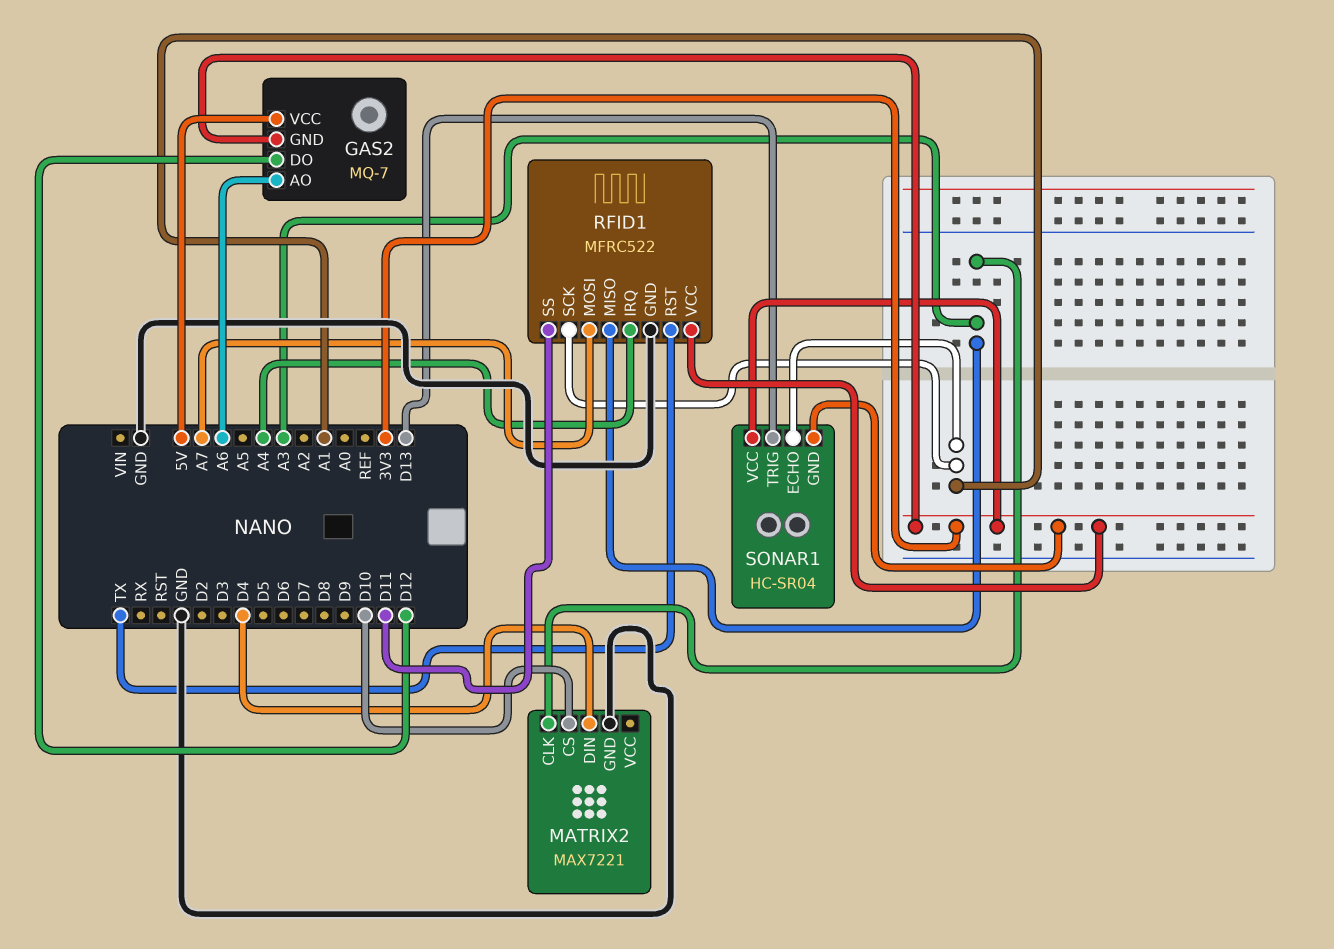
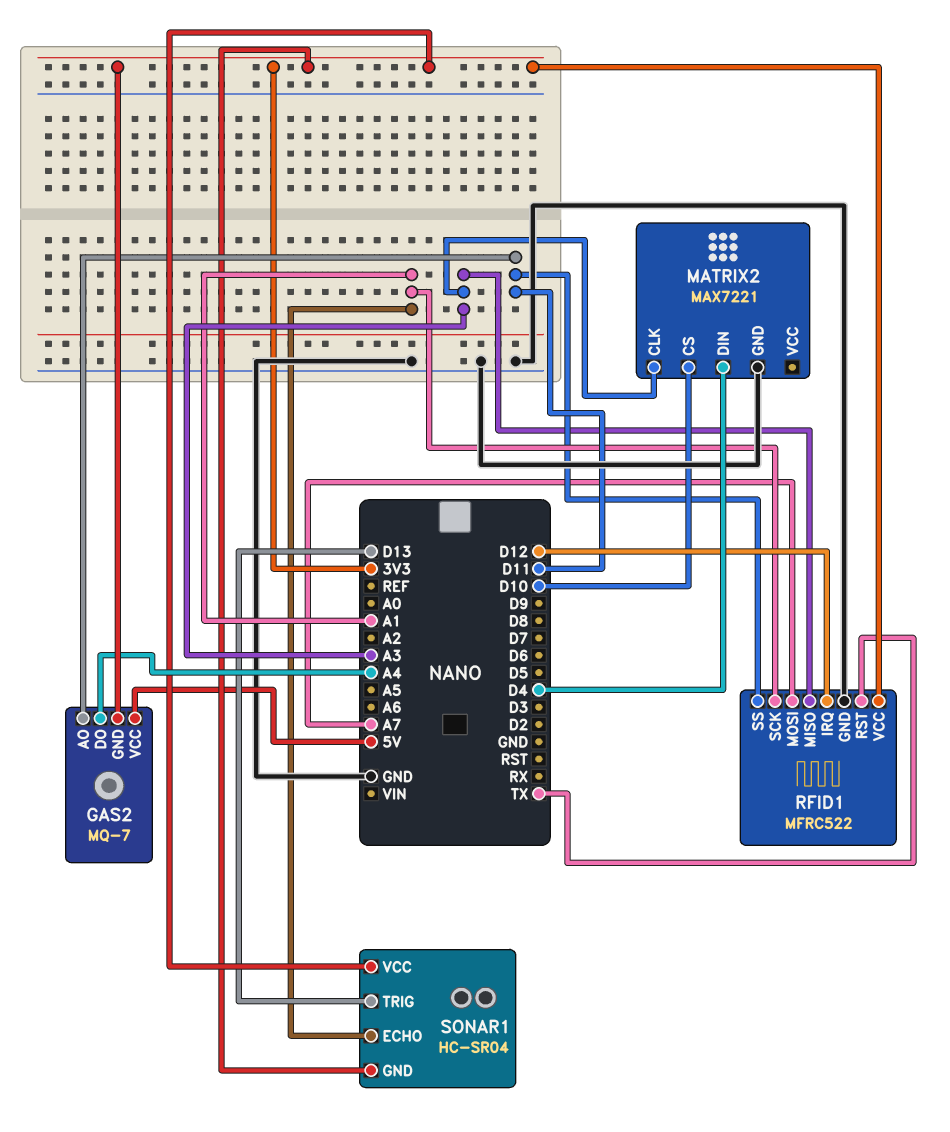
GAS2 pin AO: A6 -> D11
GAS2 pin DO: D12 -> A4
RFID1 pin IRQ: A4 -> D12

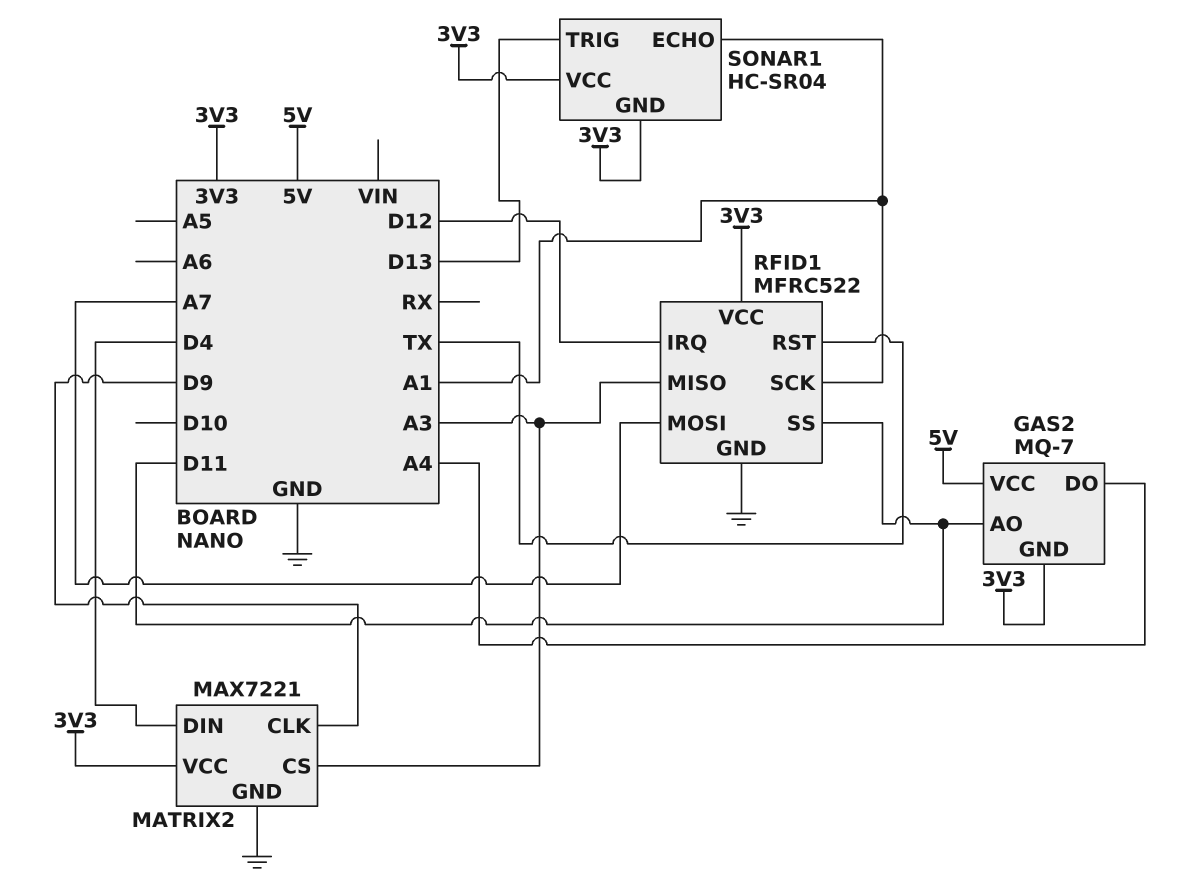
MATRIX2 pin CLK: A3 -> D9
MATRIX2 pin CS: D10 -> A3
MATRIX2 pin VCC: none -> 3V3

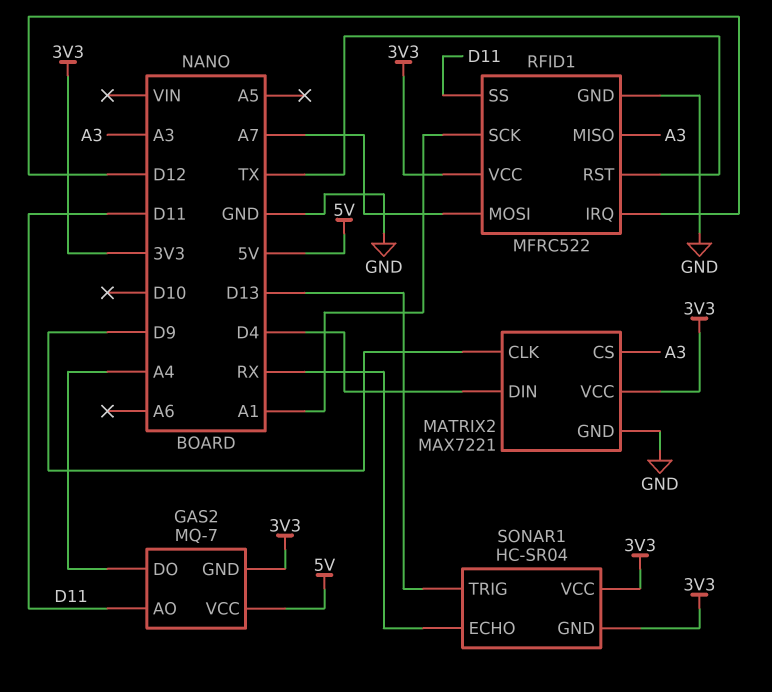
SONAR1 pin ECHO: A1 -> RX

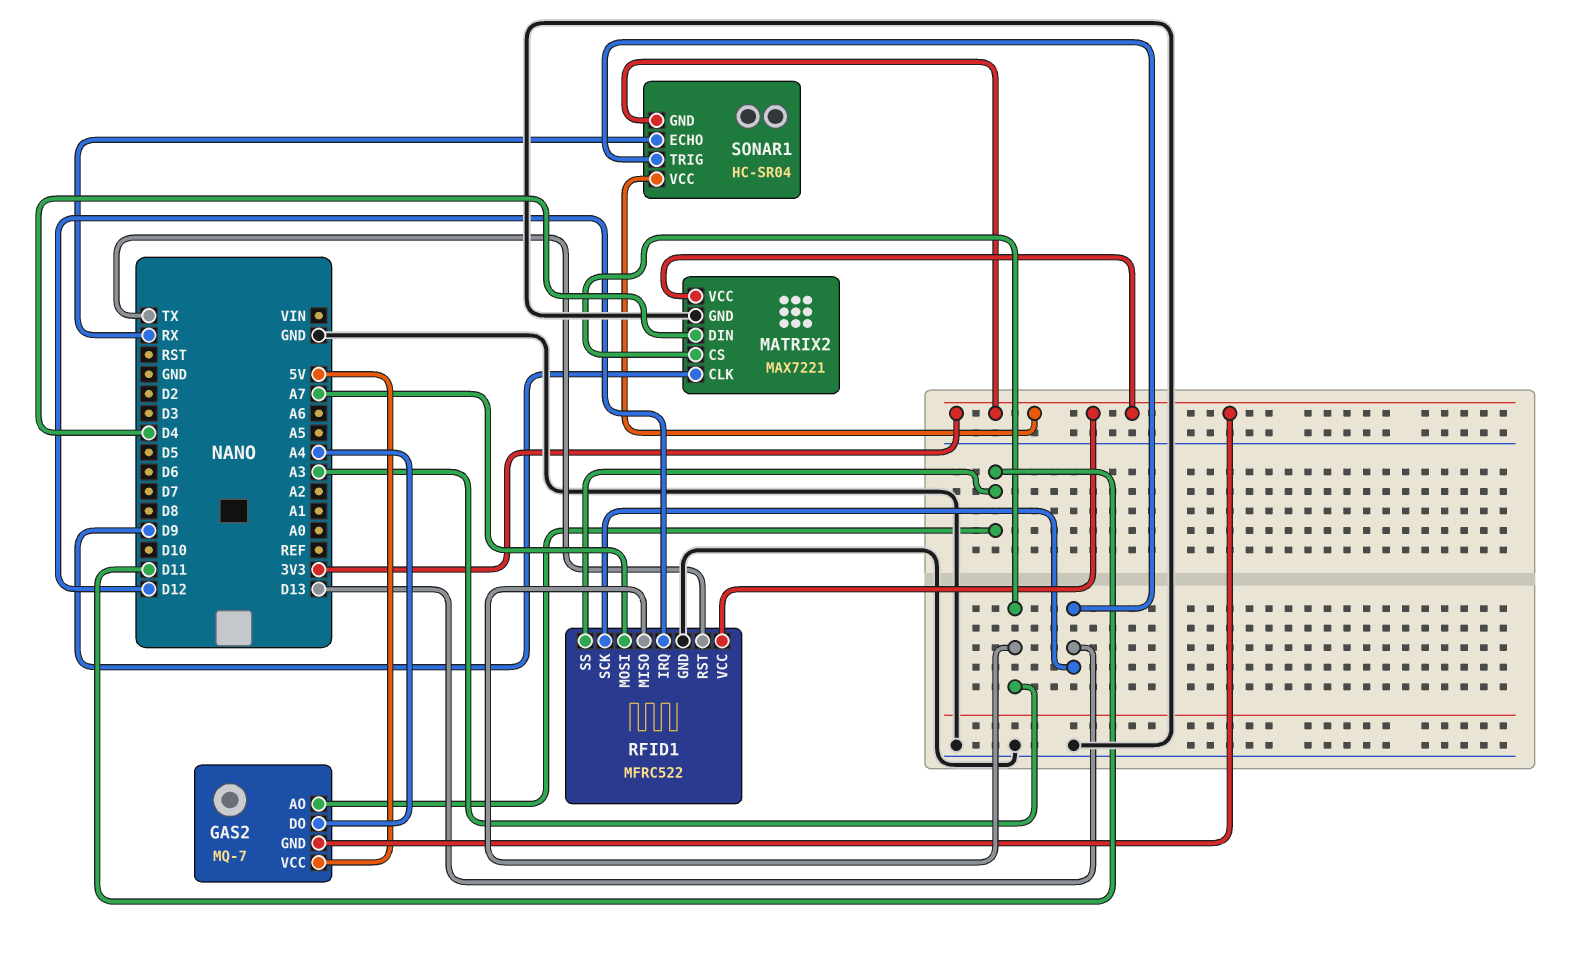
RFID1 pin SCK: A1 -> D13

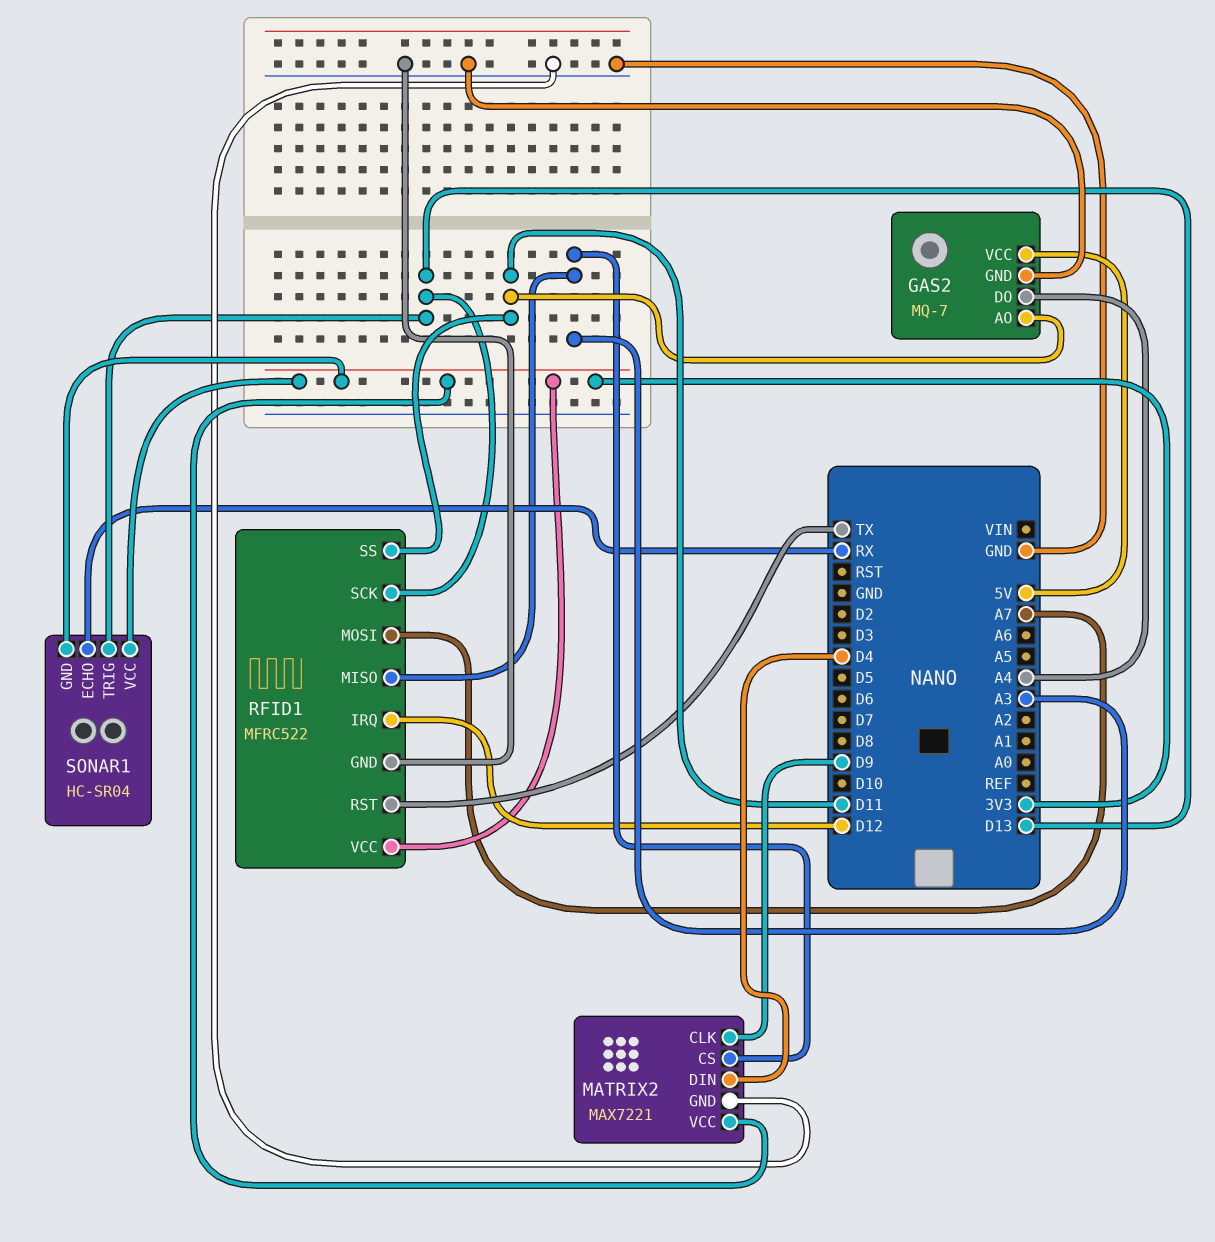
GAS2 pin GND: 3V3 -> GND

